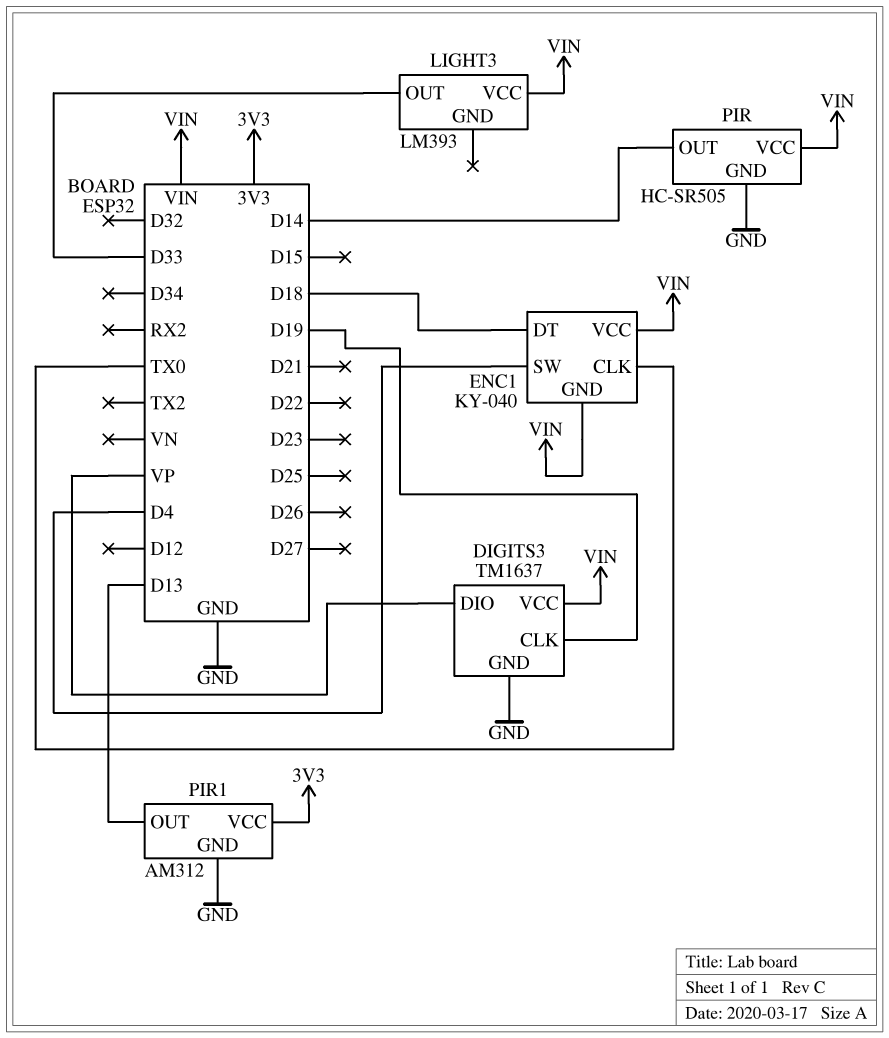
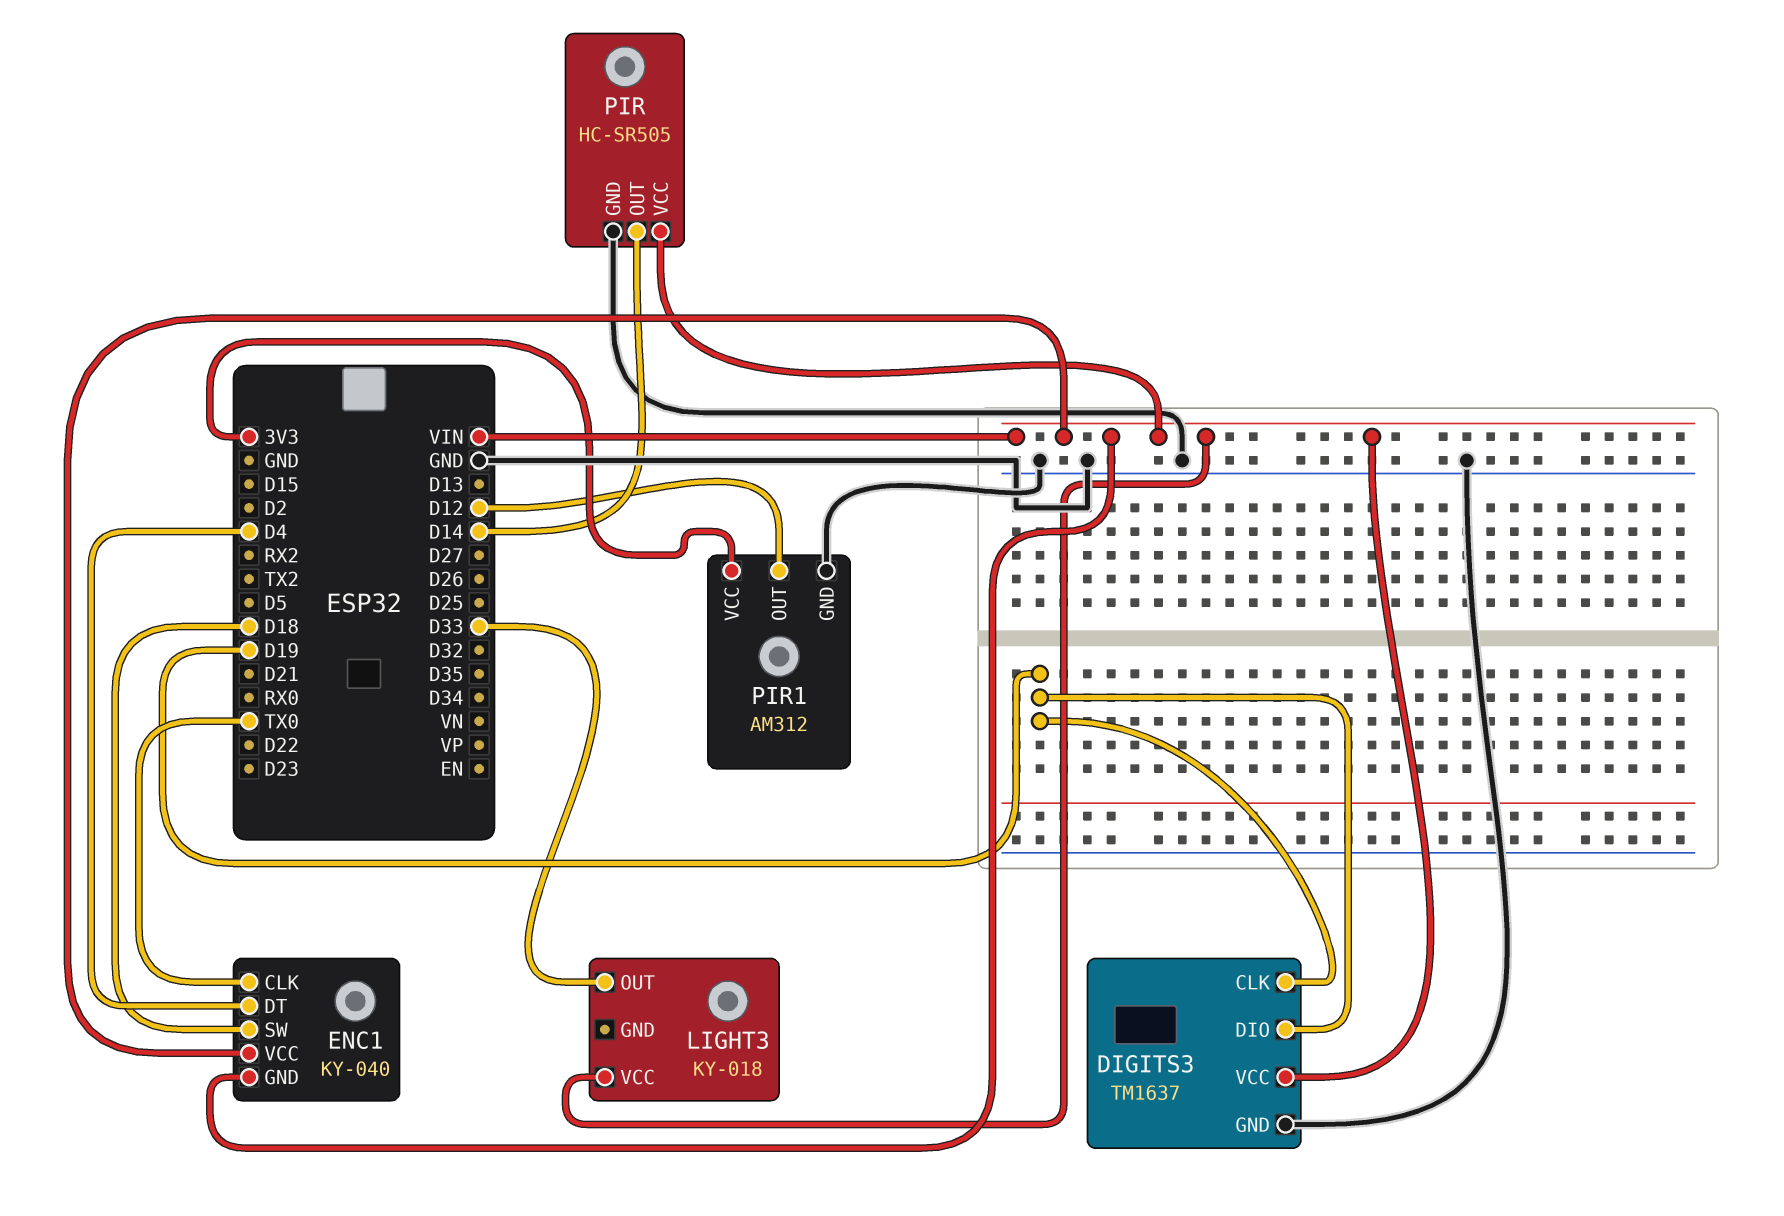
DIGITS3 pin DIO: VP -> D19
ENC1 pin DT: D18 -> D4
ENC1 pin SW: D4 -> D18
LIGHT3: LM393 -> KY-018
PIR1 pin OUT: D13 -> D12

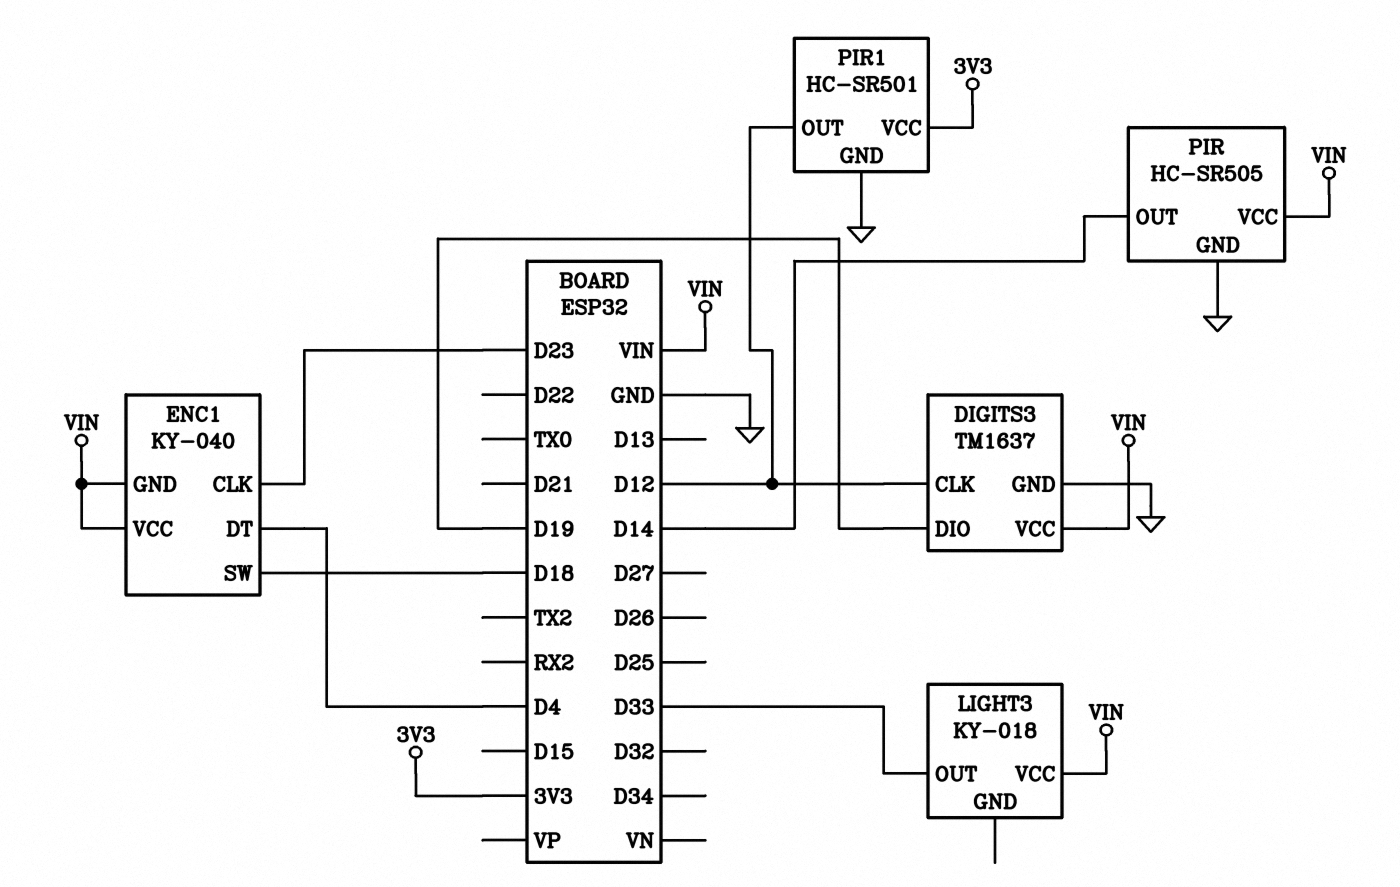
DIGITS3 pin CLK: D19 -> D12
ENC1 pin CLK: TX0 -> D23
PIR1: AM312 -> HC-SR501

